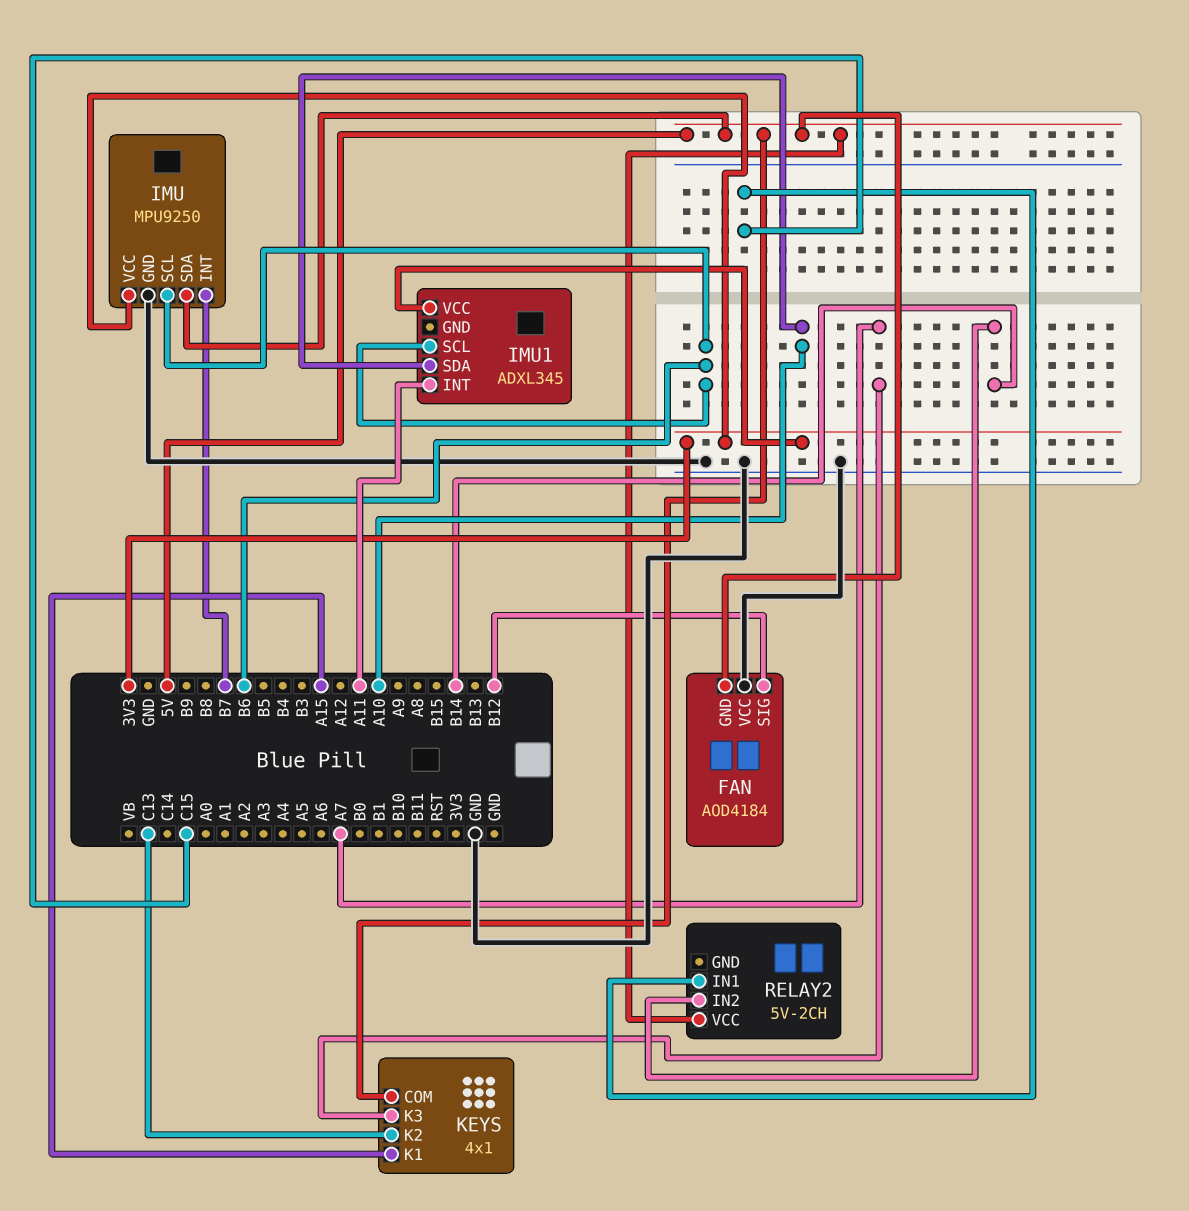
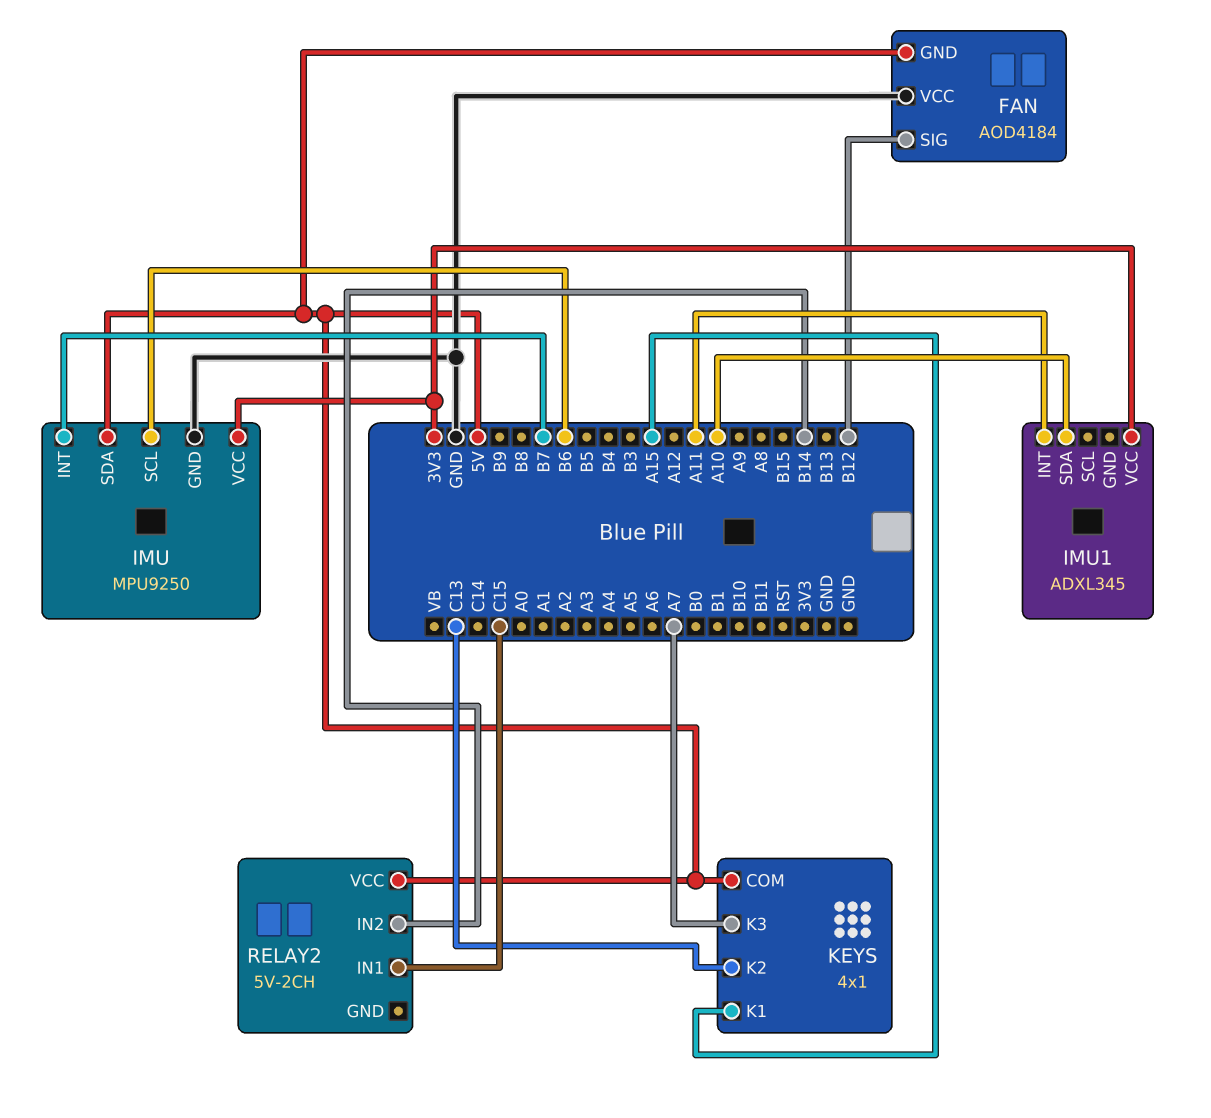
IMU1 pin SCL: B6 -> none

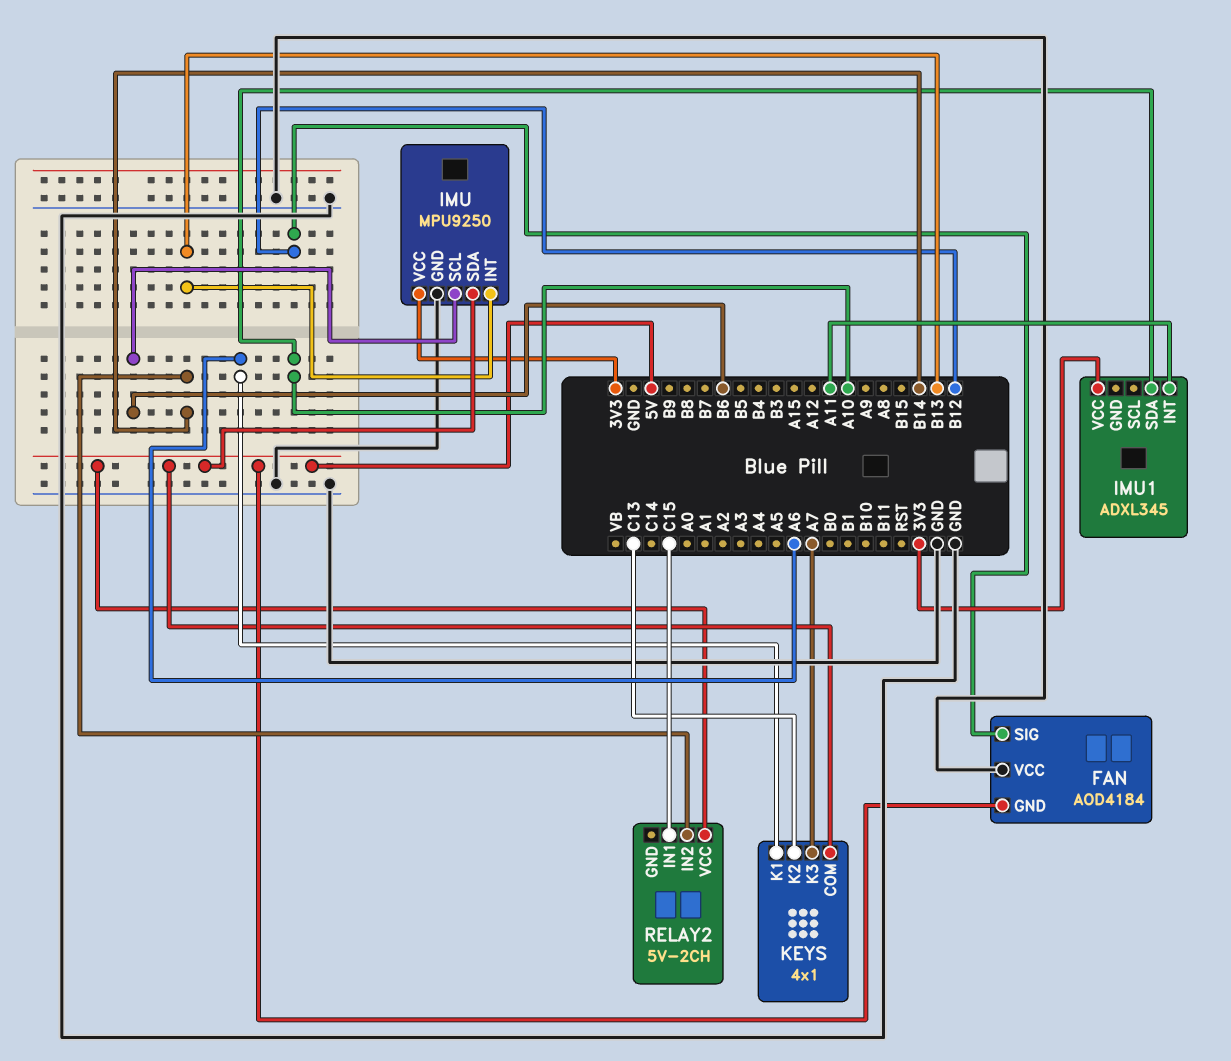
IMU pin INT: B7 -> B13
KEYS pin K1: A15 -> A6

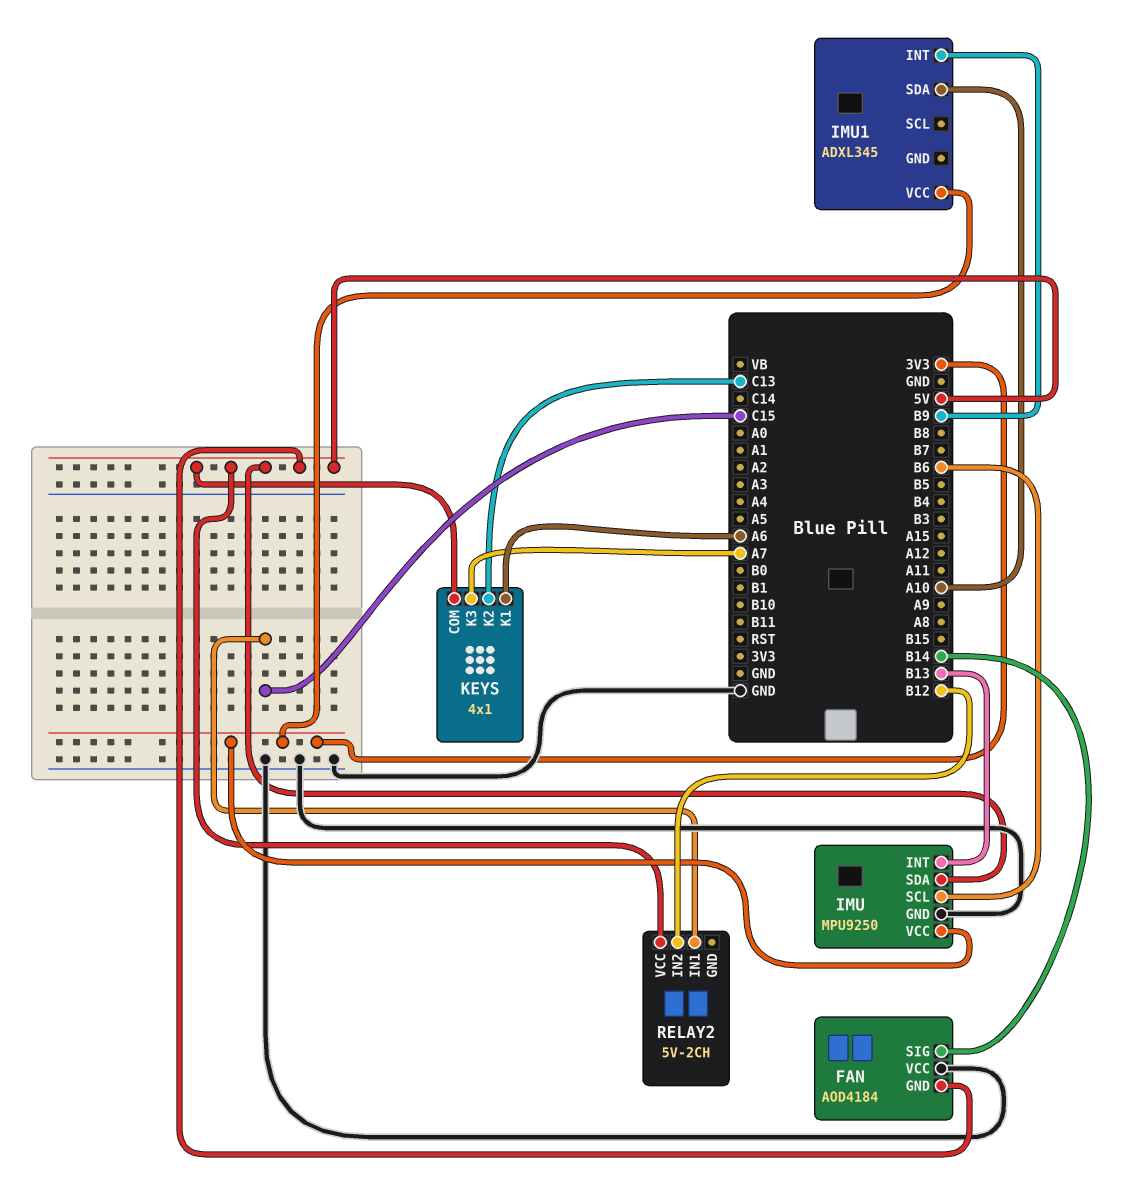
FAN pin SIG: B12 -> B14
IMU1 pin INT: A11 -> B9
RELAY2 pin IN2: B14 -> B12

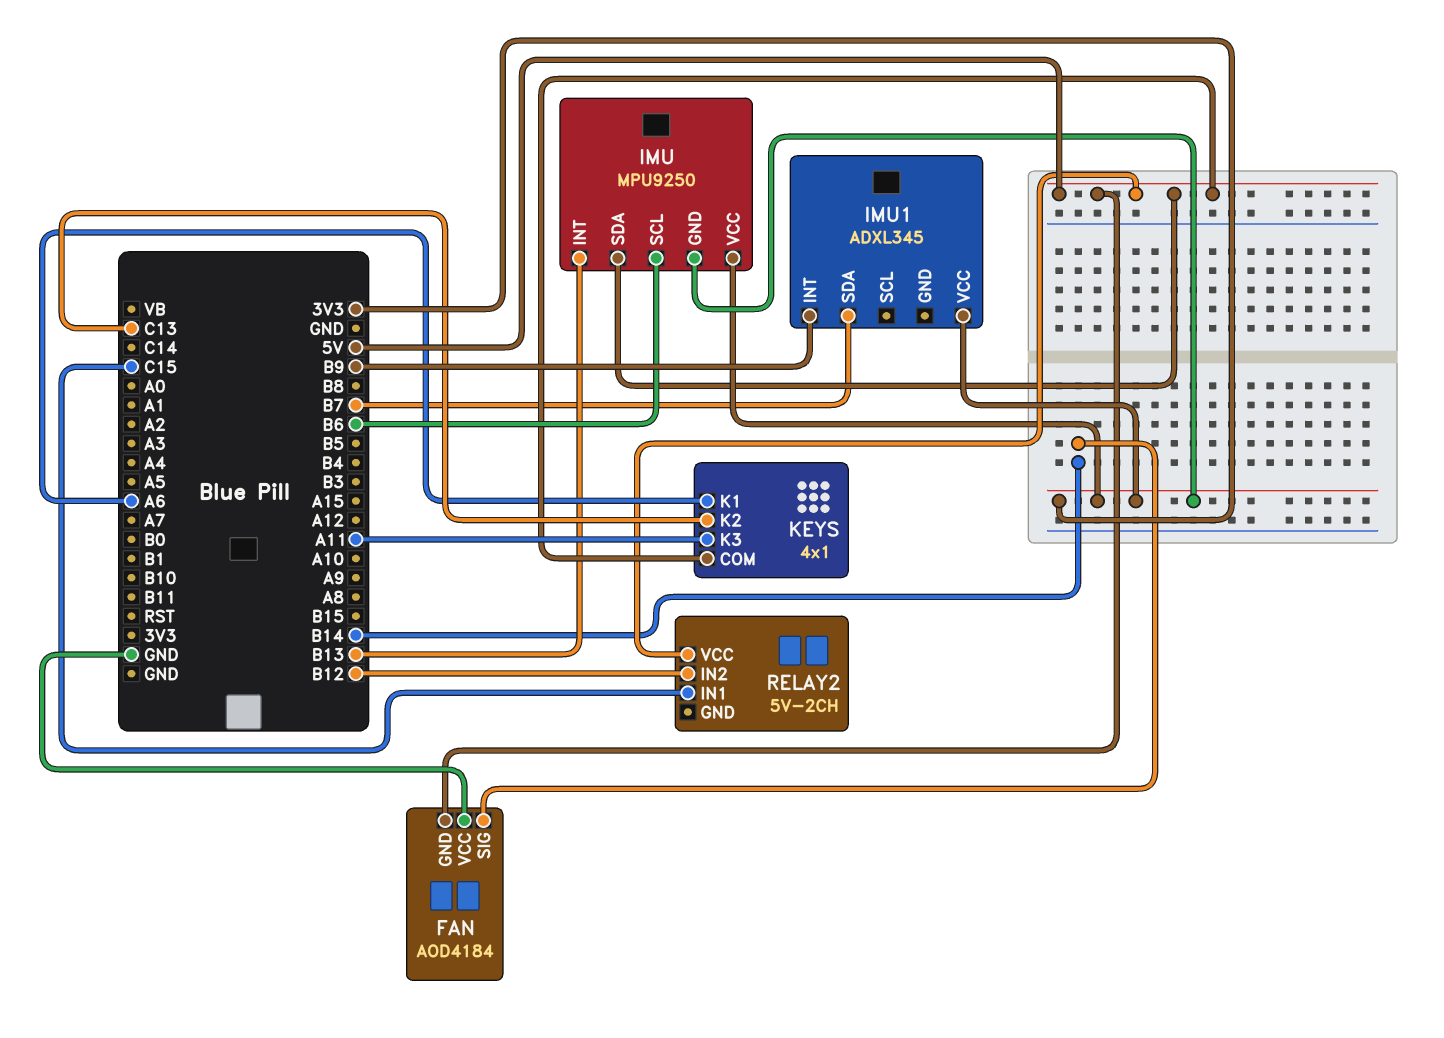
IMU pin GND: GND -> 3V3
IMU1 pin SDA: A10 -> B7
KEYS pin K3: A7 -> A11

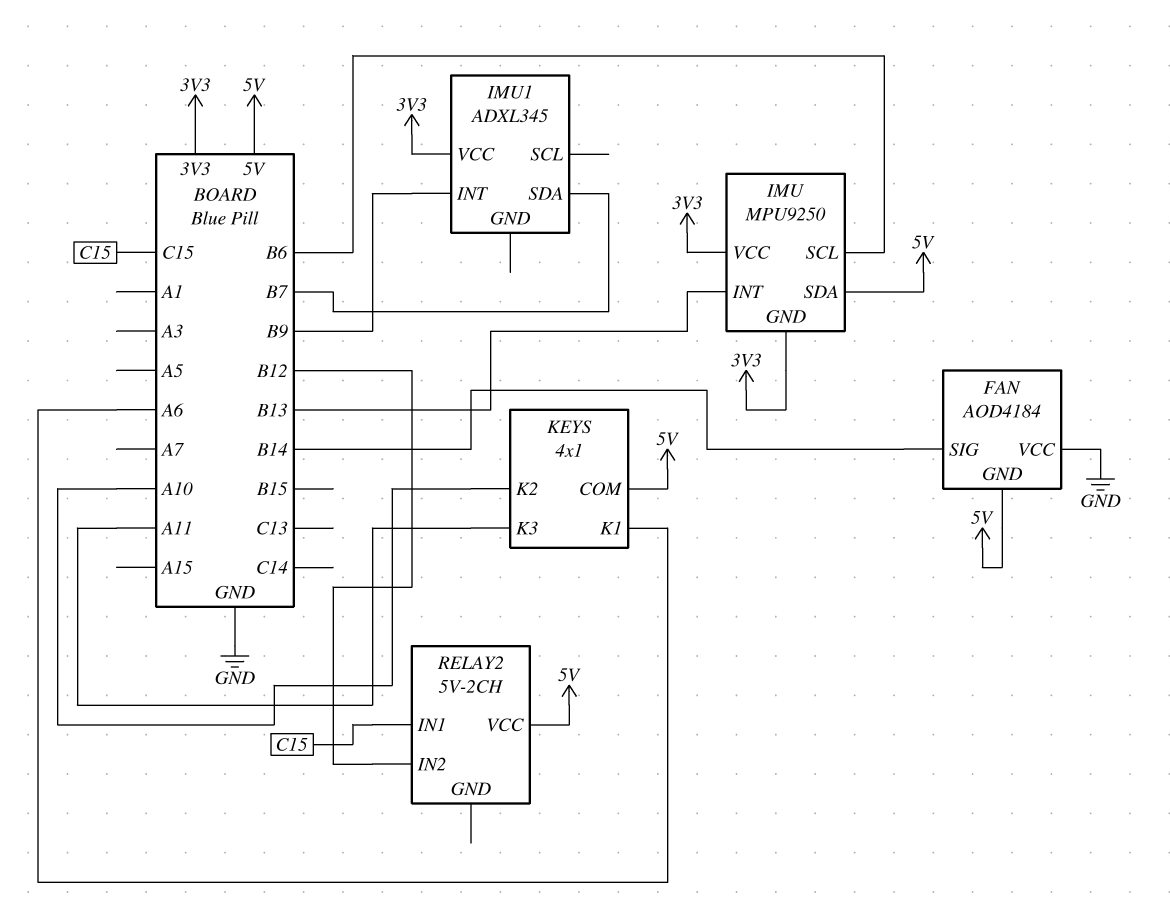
KEYS pin K2: C13 -> A10

